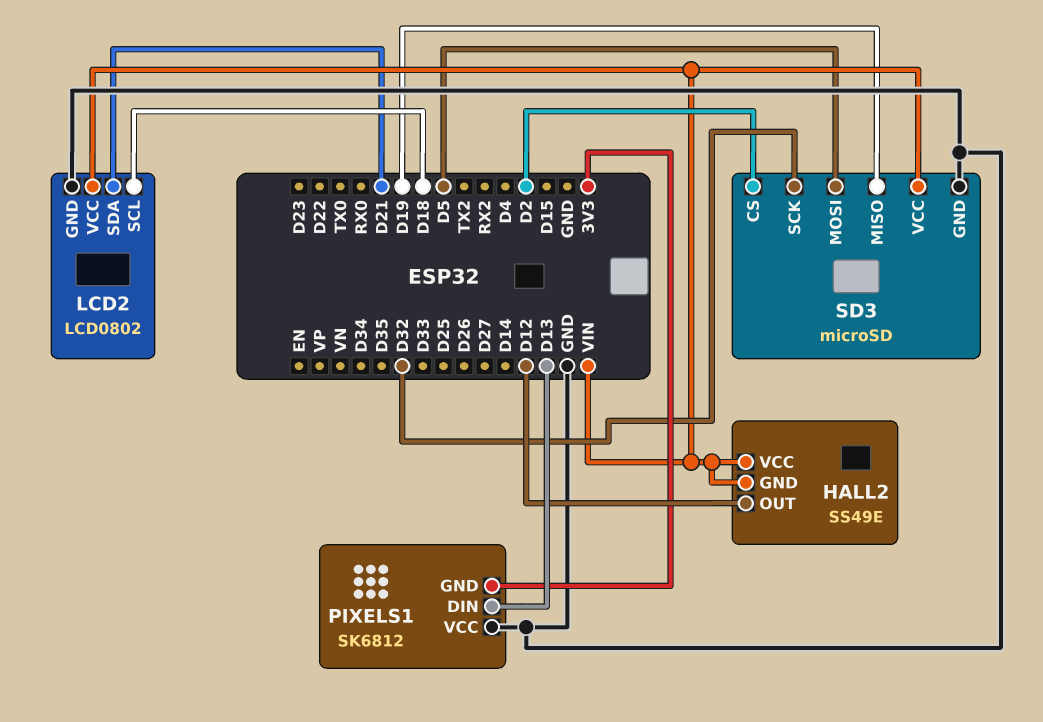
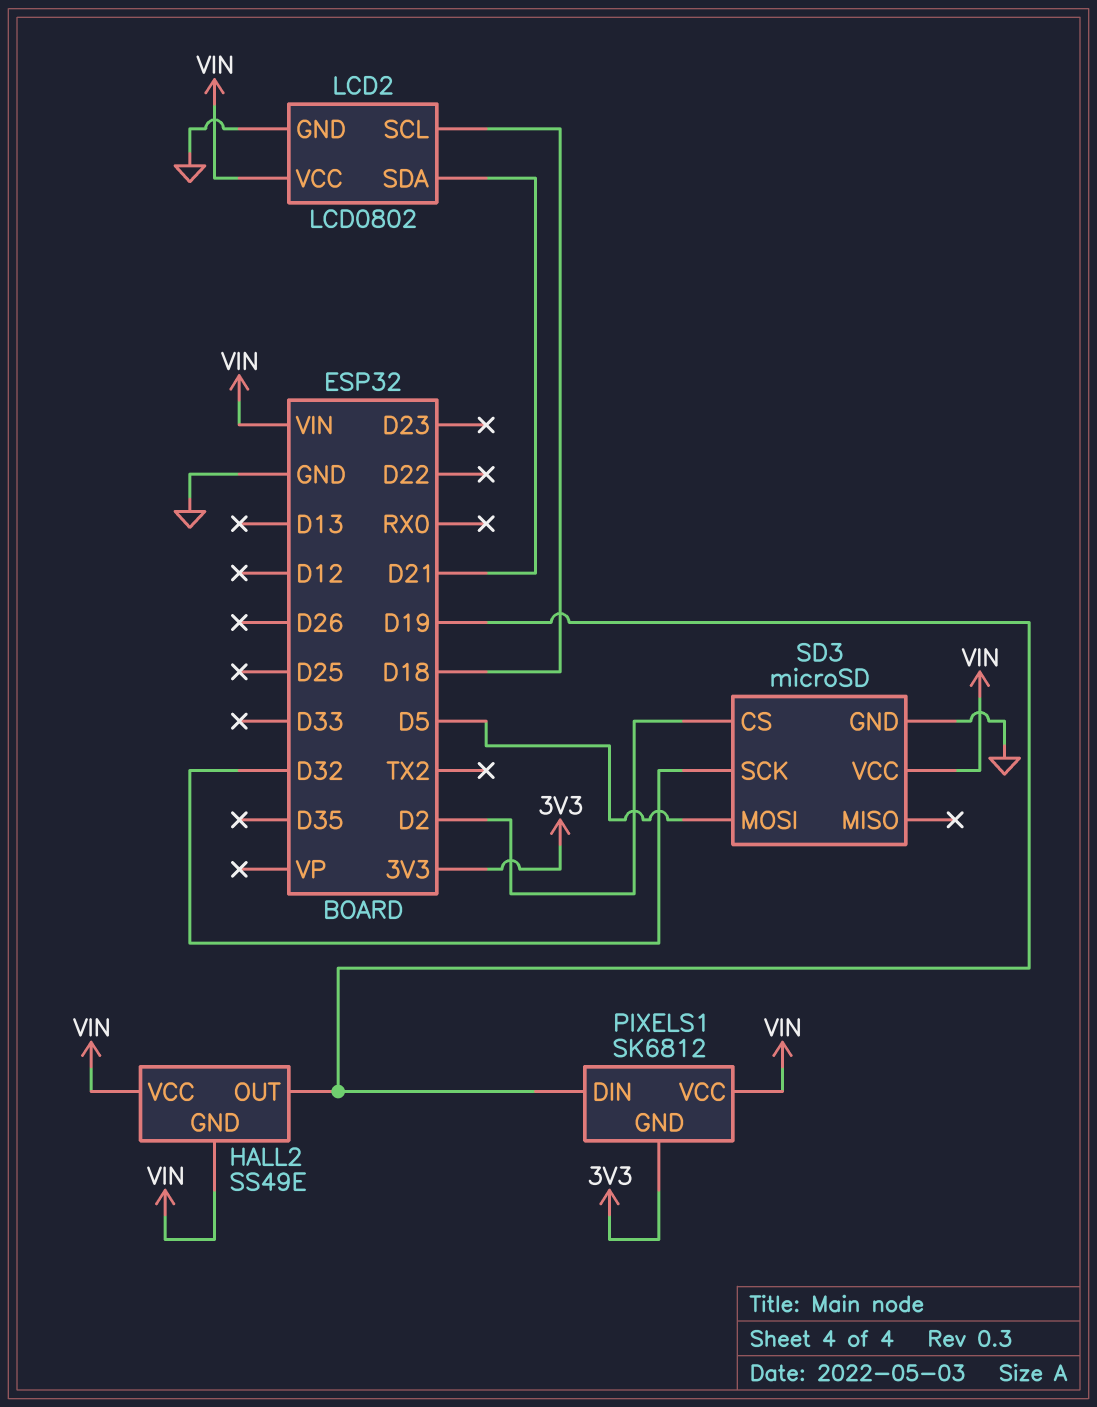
HALL2 pin OUT: D12 -> D19
PIXELS1 pin DIN: D13 -> D19
PIXELS1 pin VCC: GND -> VIN
SD3 pin MISO: D19 -> none

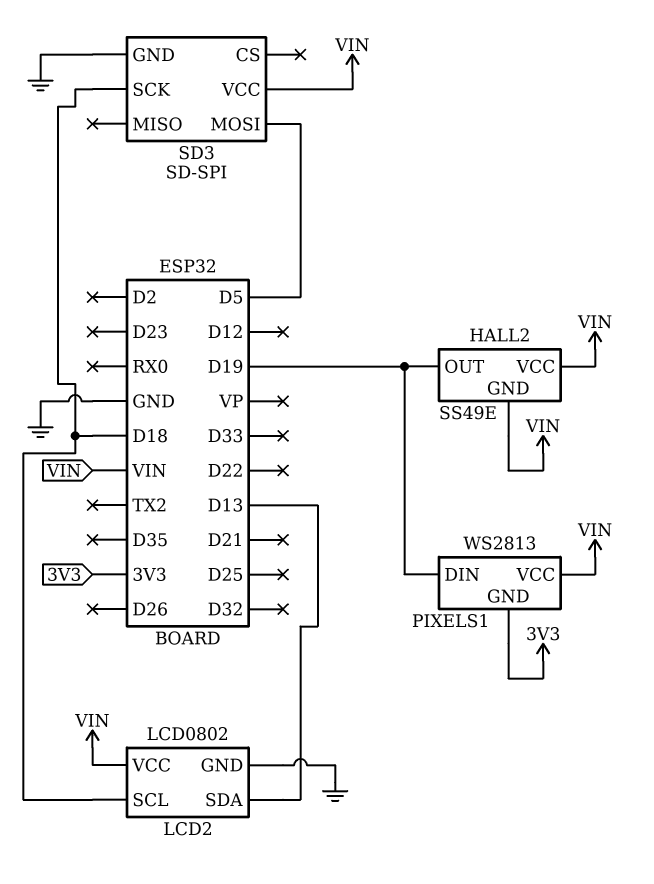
LCD2 pin SDA: D21 -> D13
PIXELS1: SK6812 -> WS2813
SD3: microSD -> SD-SPI
SD3 pin CS: D2 -> none
SD3 pin SCK: D32 -> D18

